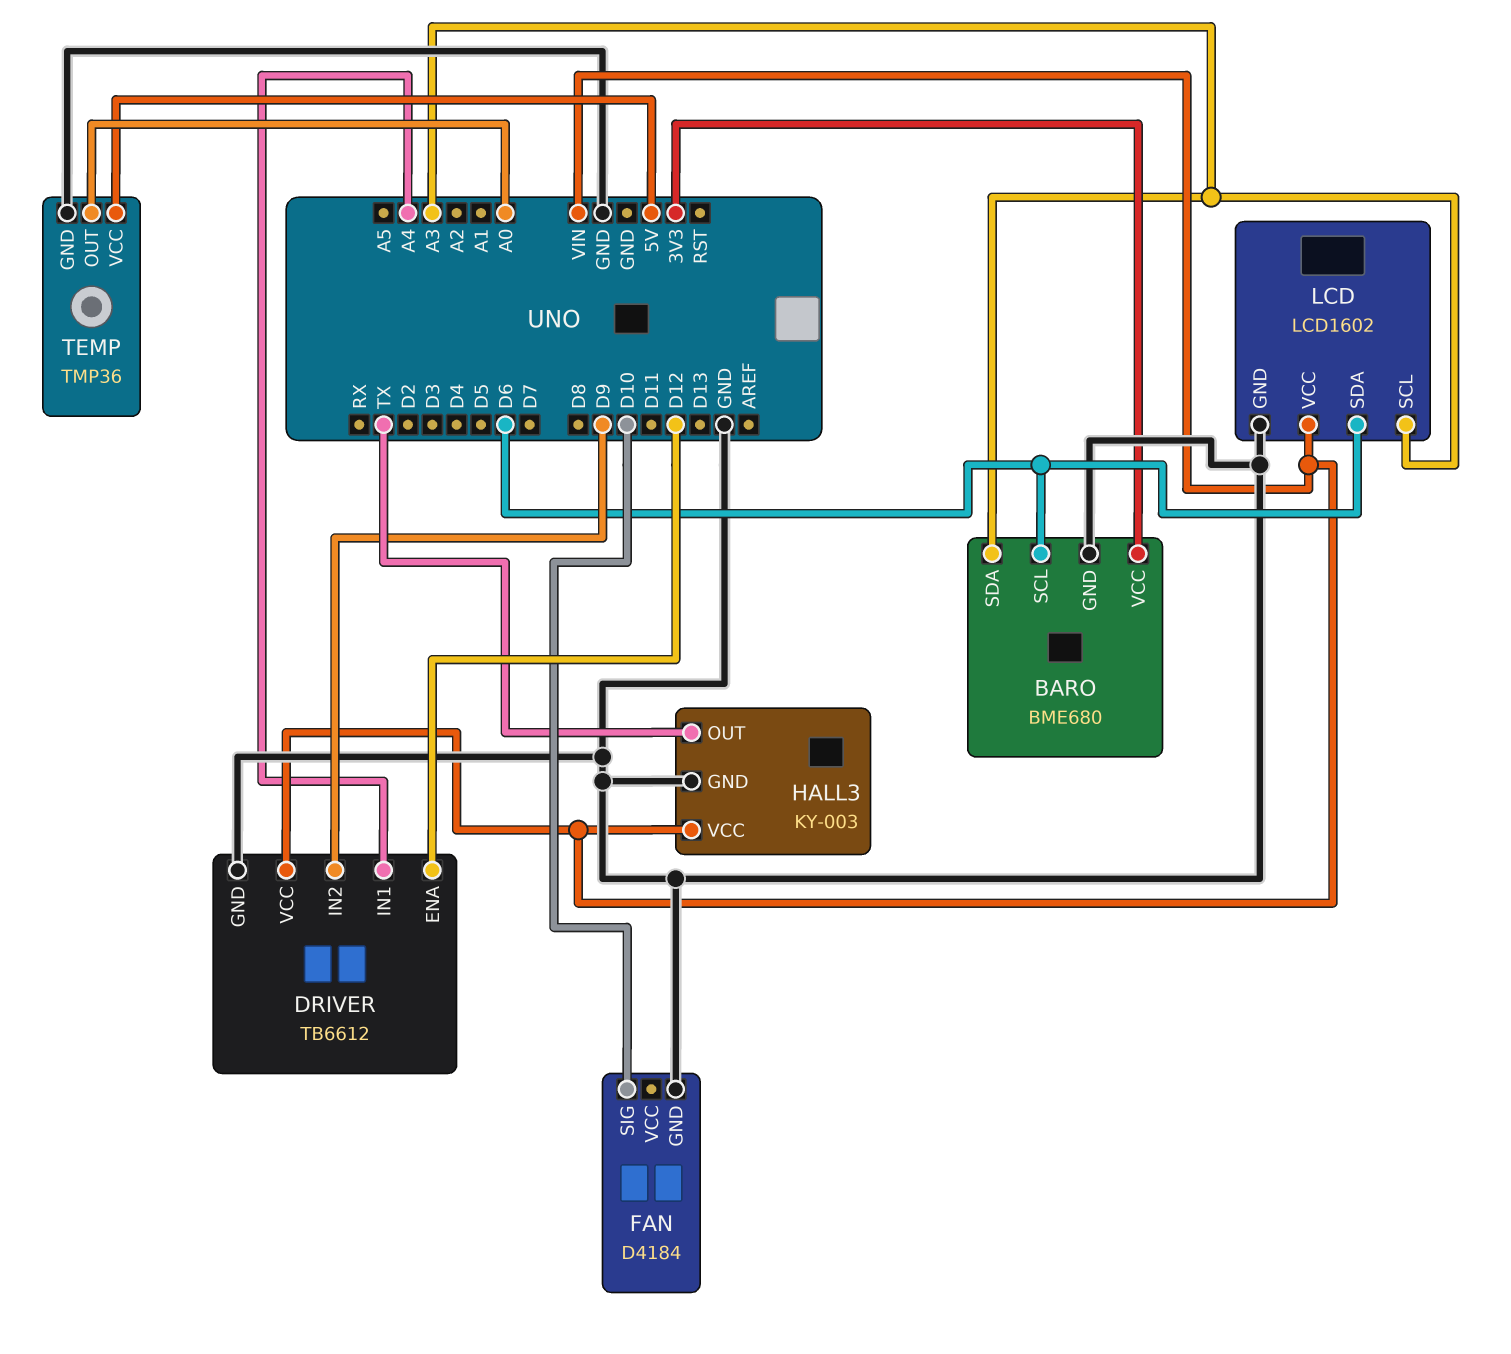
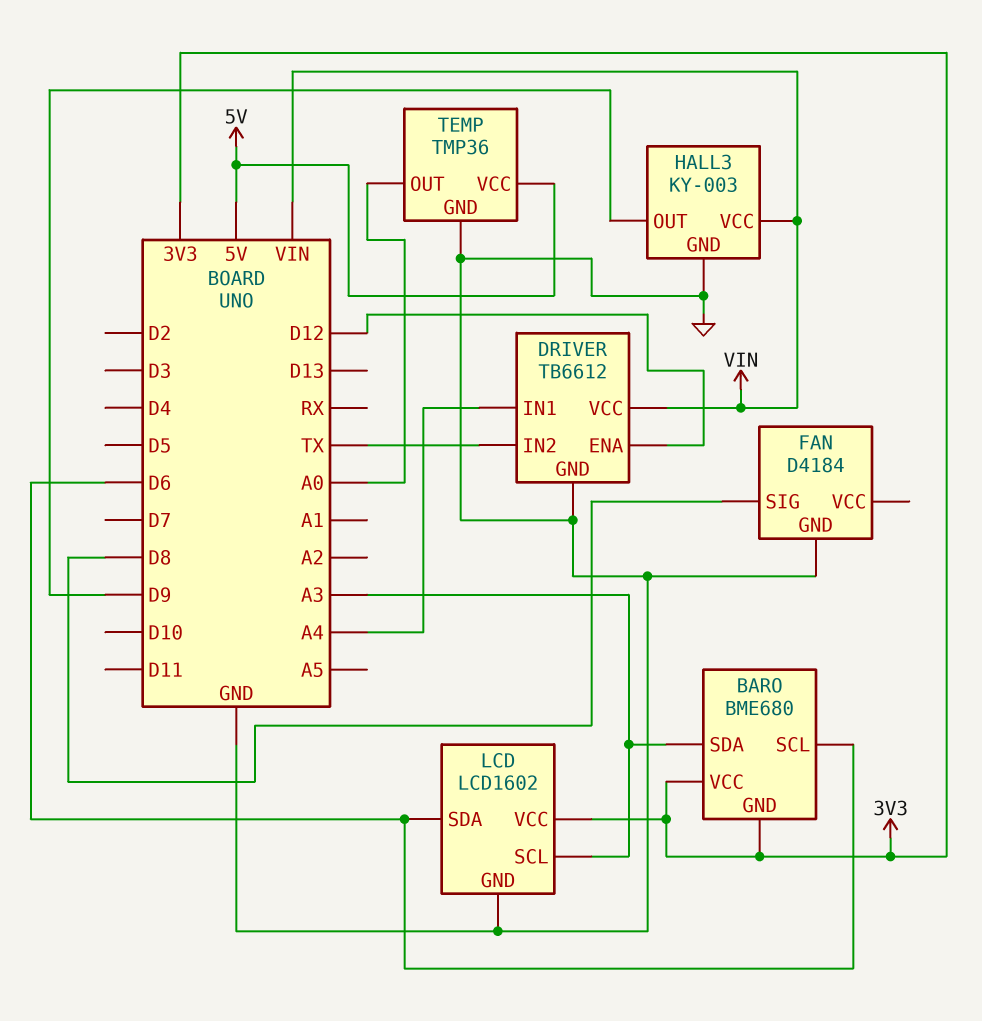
BARO pin GND: GND -> 3V3
DRIVER pin IN2: D9 -> TX
FAN pin SIG: D10 -> D8
HALL3 pin OUT: TX -> D9
LCD pin VCC: VIN -> 3V3

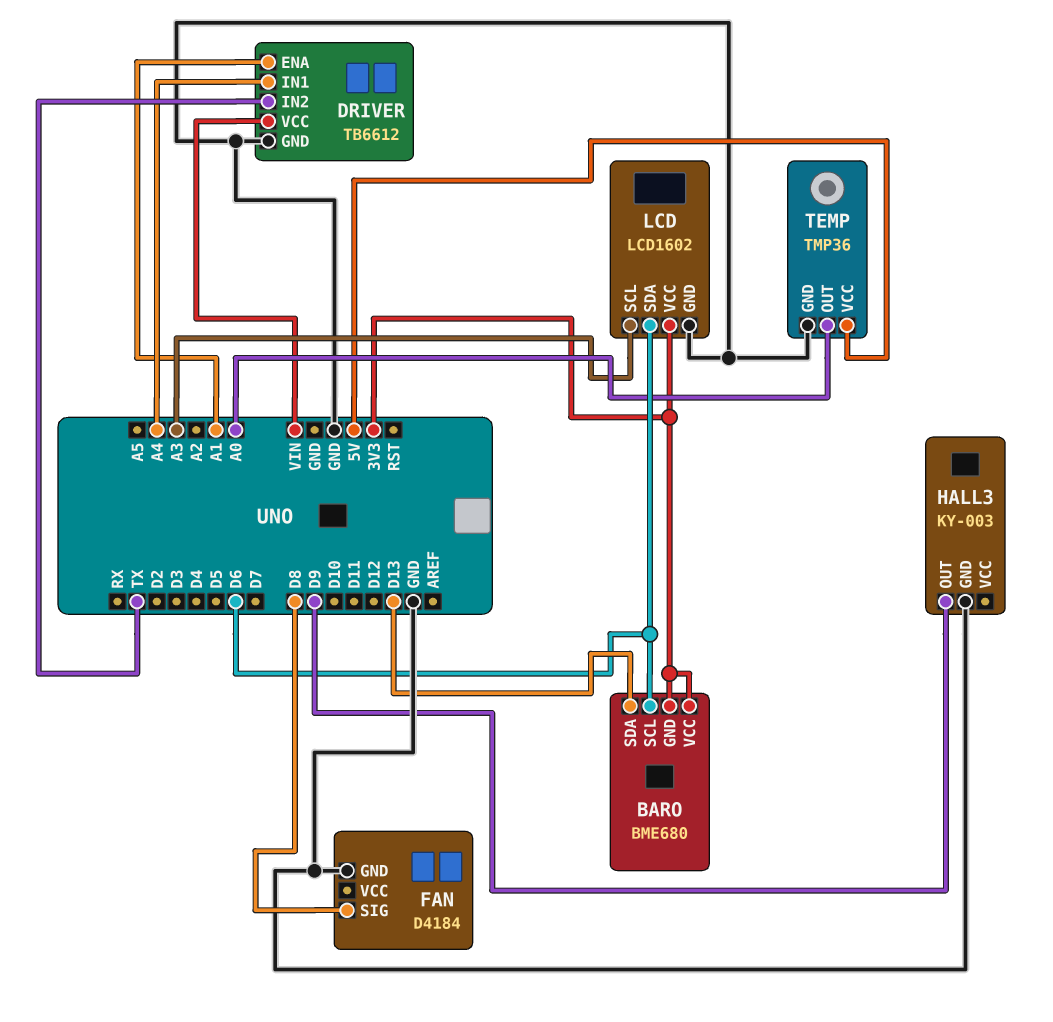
BARO pin SDA: A3 -> D13
DRIVER pin ENA: D12 -> A1
HALL3 pin VCC: VIN -> none

